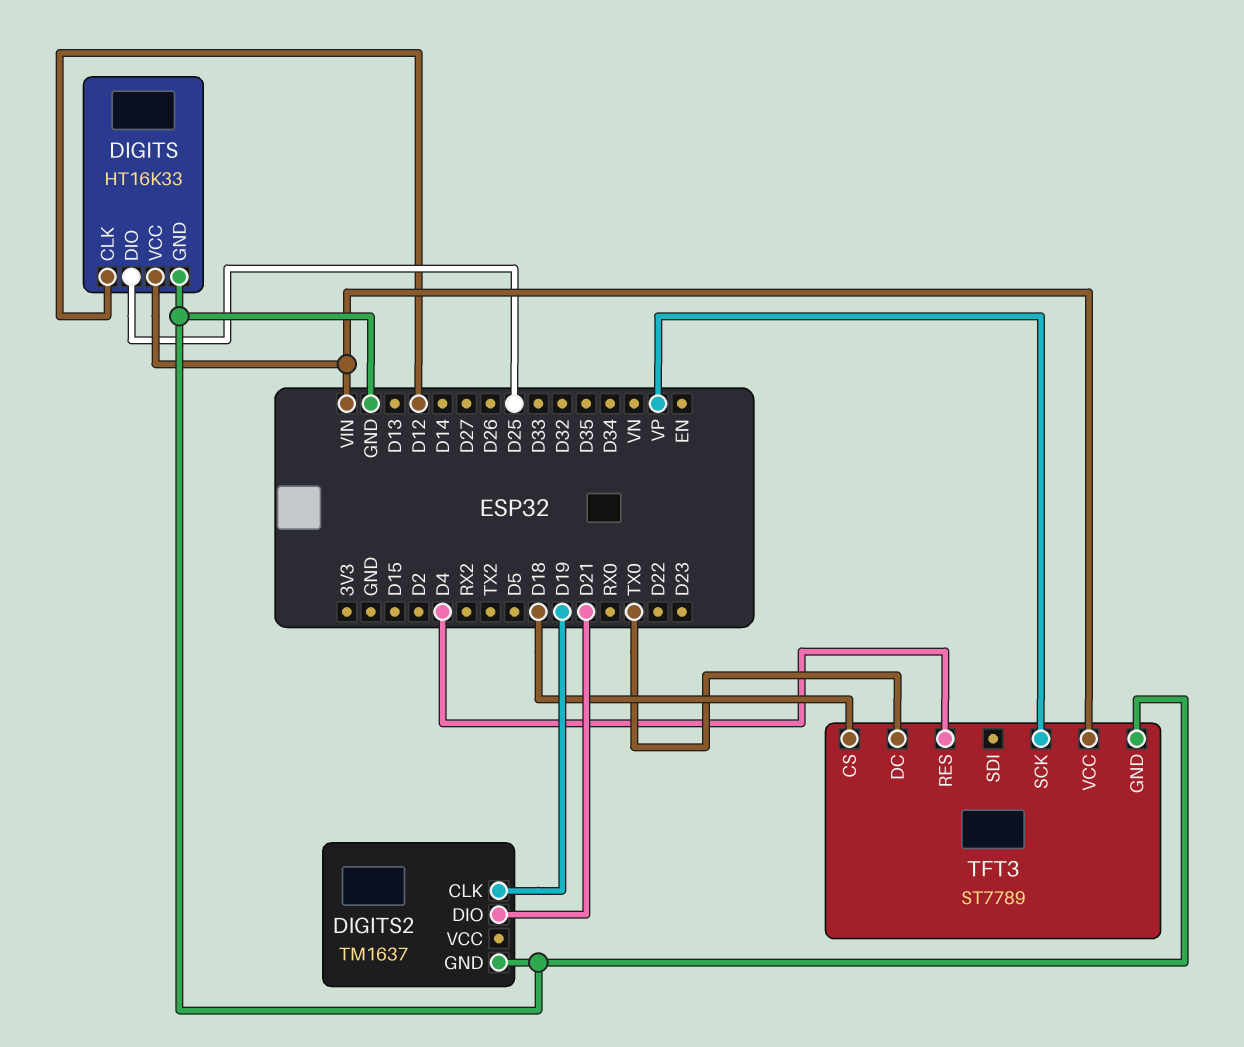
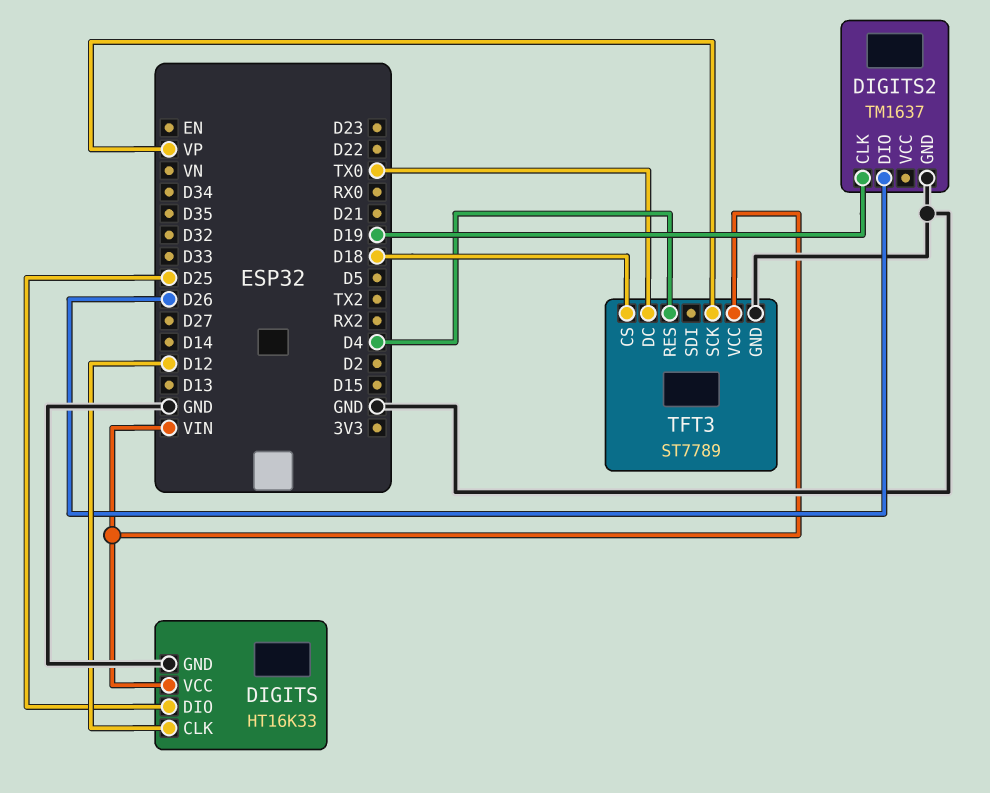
DIGITS2 pin DIO: D21 -> D26

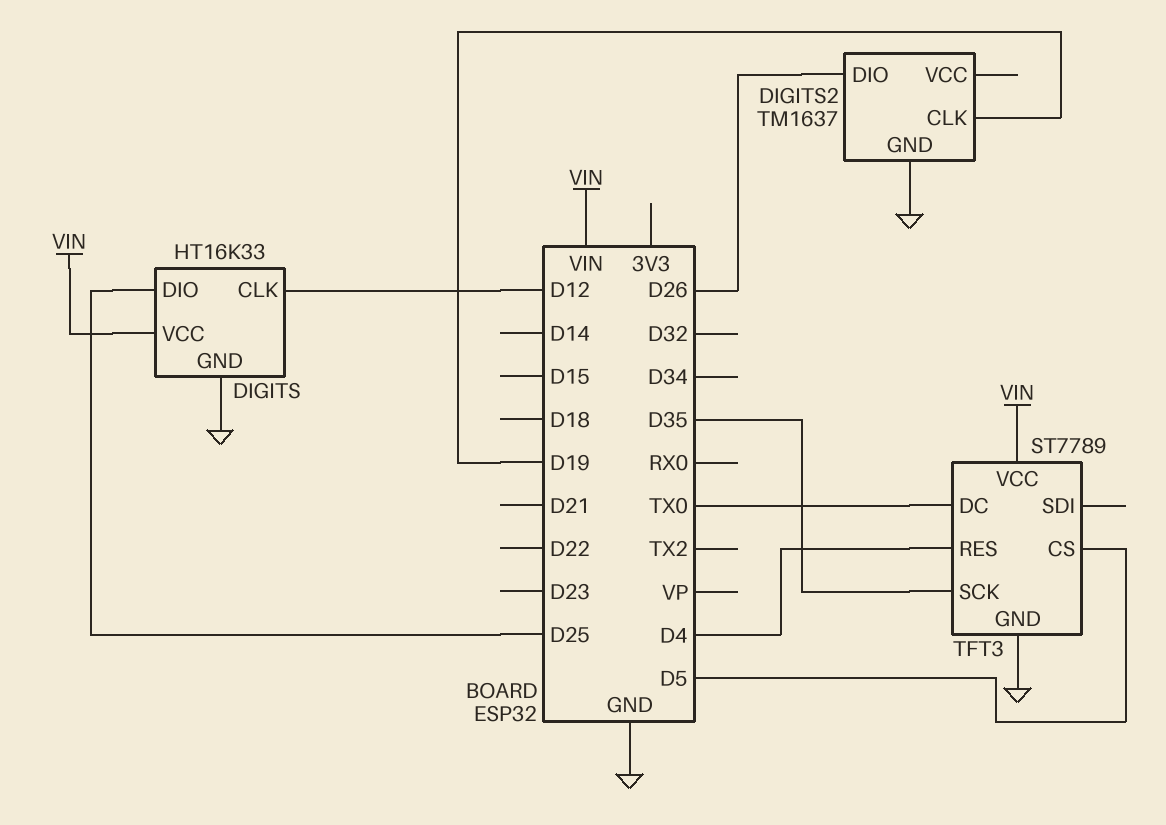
TFT3 pin CS: D18 -> D5
TFT3 pin SCK: VP -> D35

